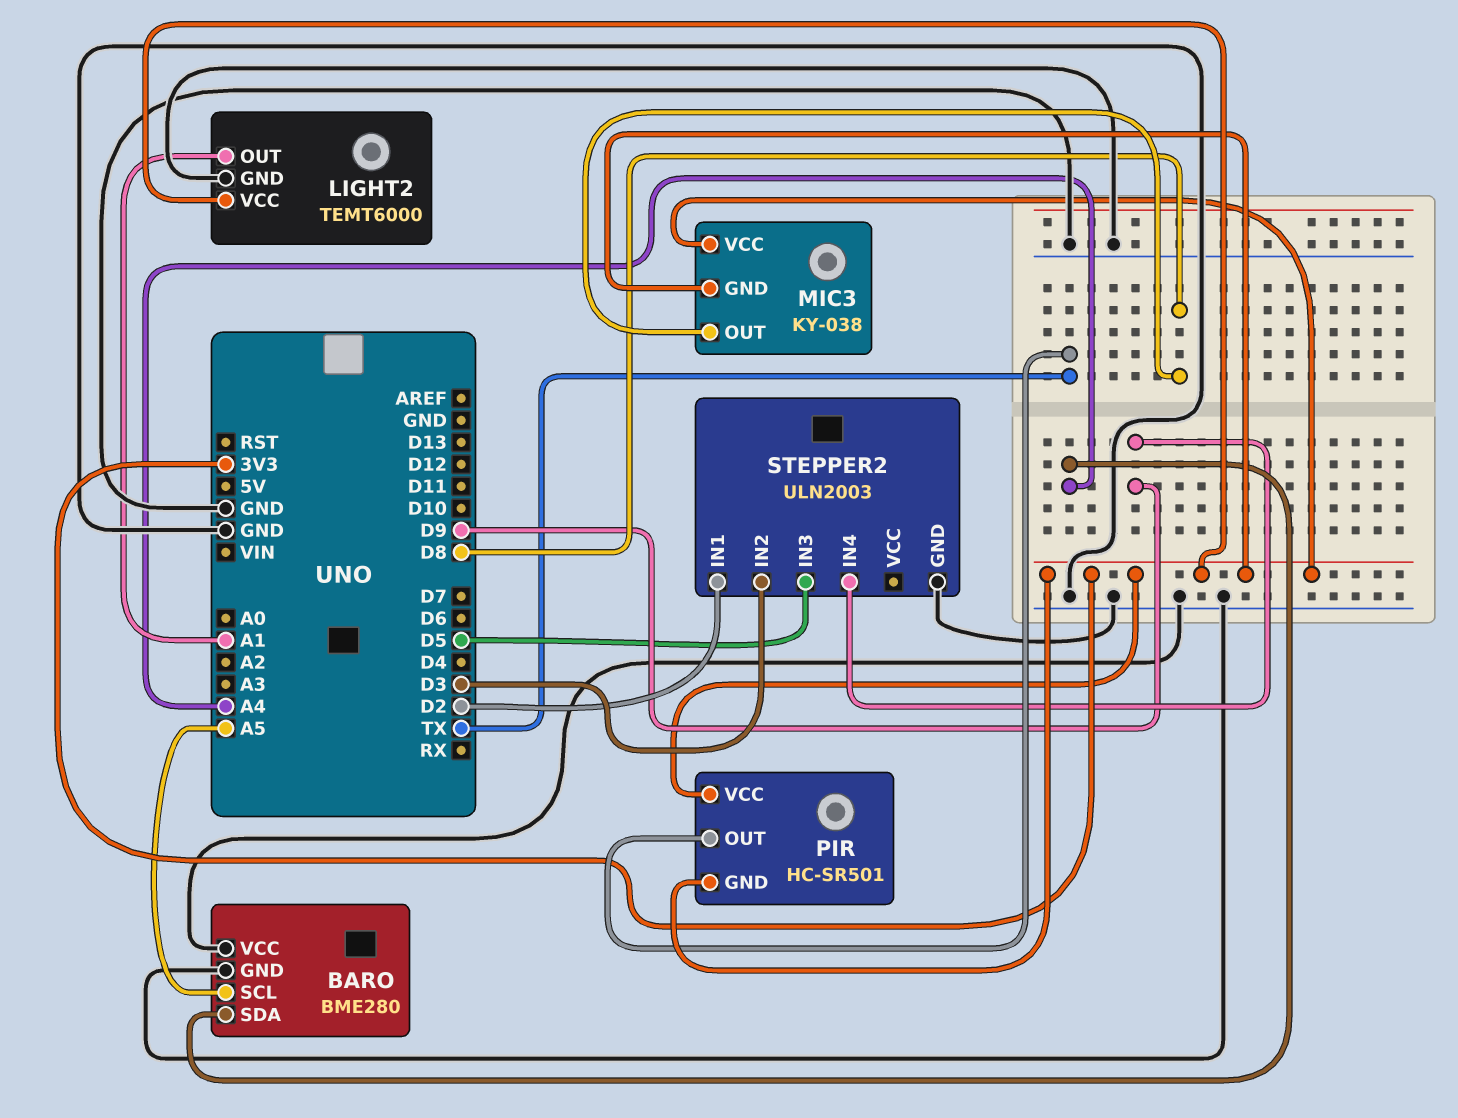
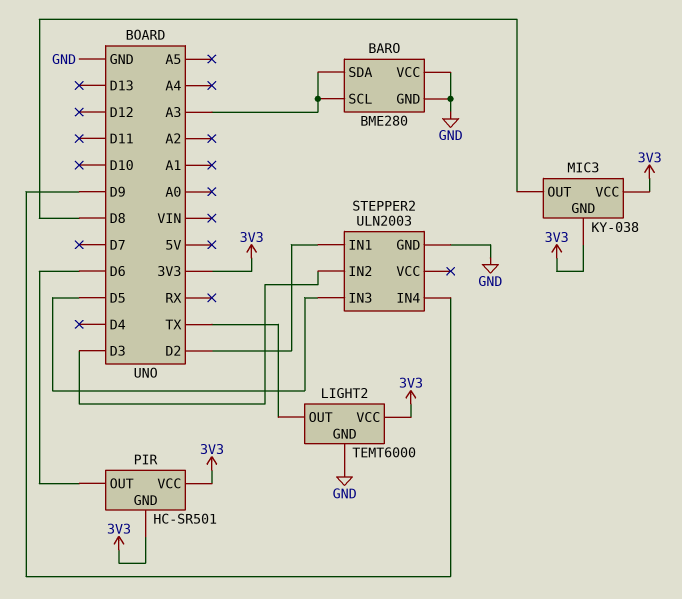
BARO pin SCL: A5 -> A3
BARO pin SDA: A4 -> A3
LIGHT2 pin OUT: A1 -> TX
PIR pin OUT: TX -> D6

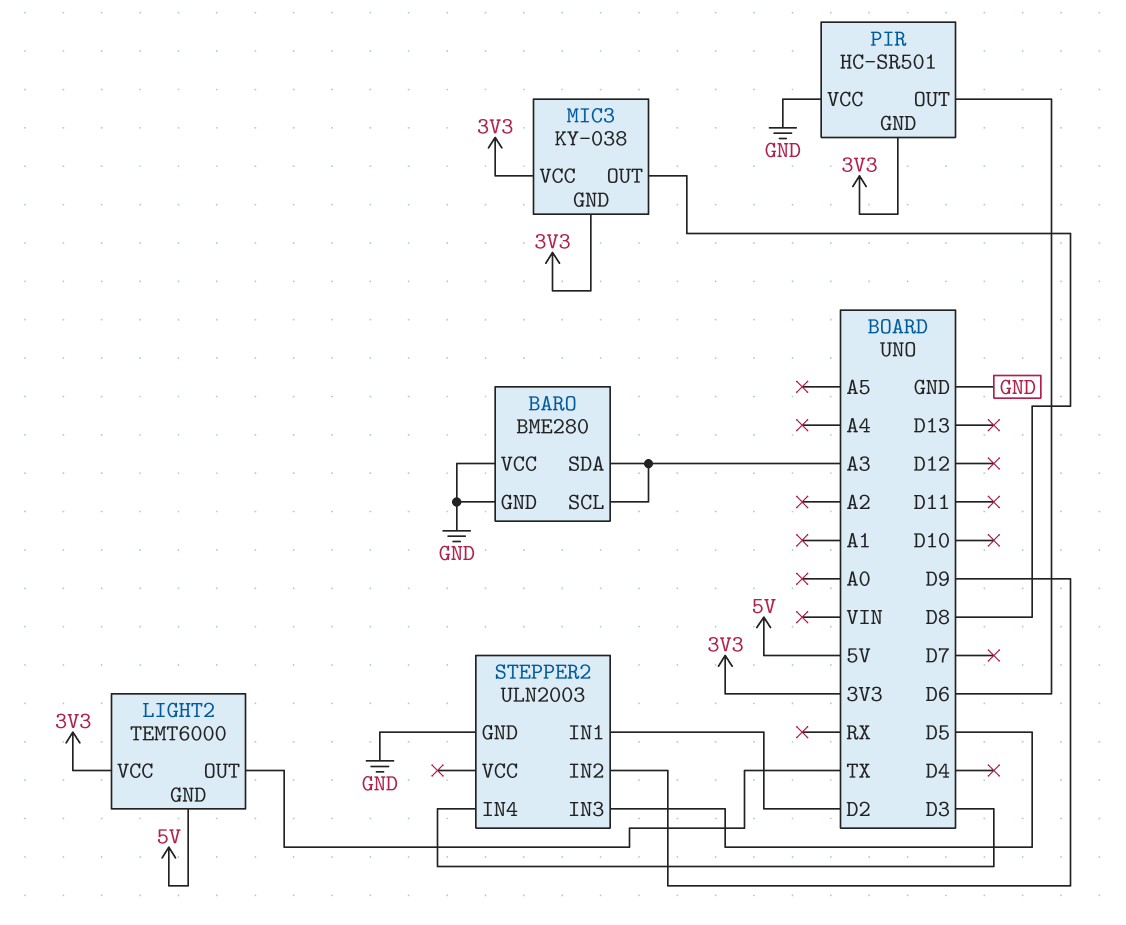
LIGHT2 pin GND: GND -> 5V
PIR pin VCC: 3V3 -> GND
STEPPER2 pin IN2: D3 -> D9
STEPPER2 pin IN4: D9 -> D3

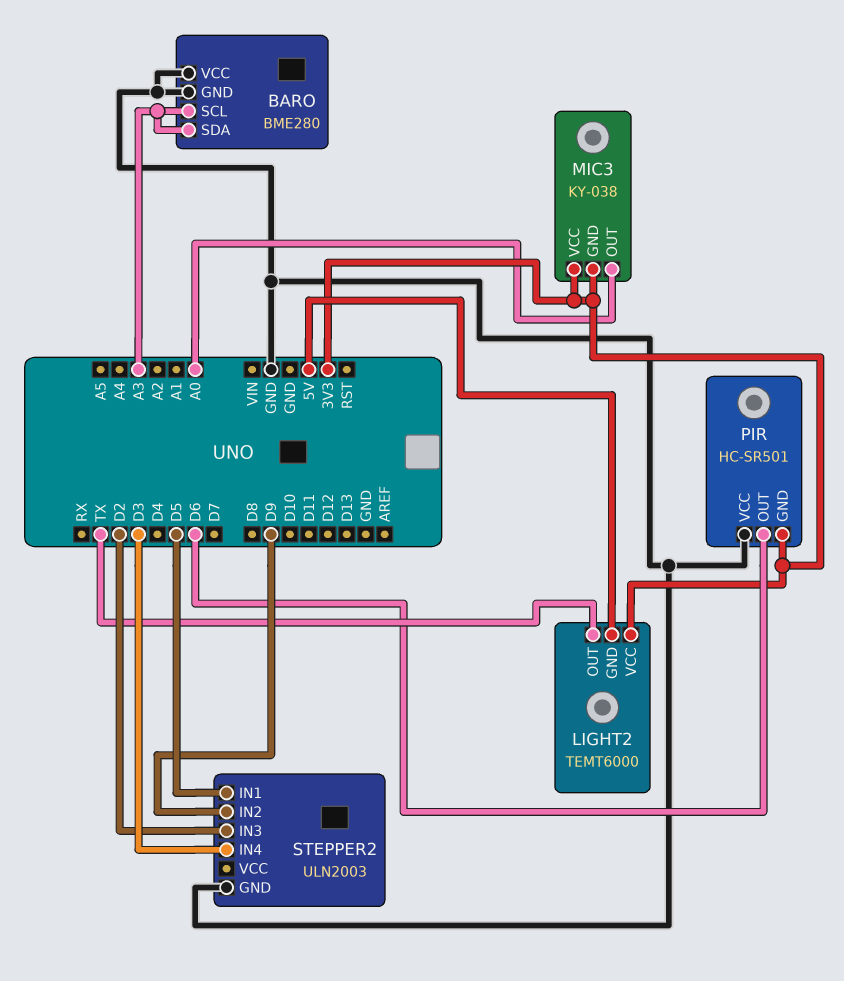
MIC3 pin OUT: D8 -> A0
STEPPER2 pin IN1: D2 -> D5
STEPPER2 pin IN3: D5 -> D2

